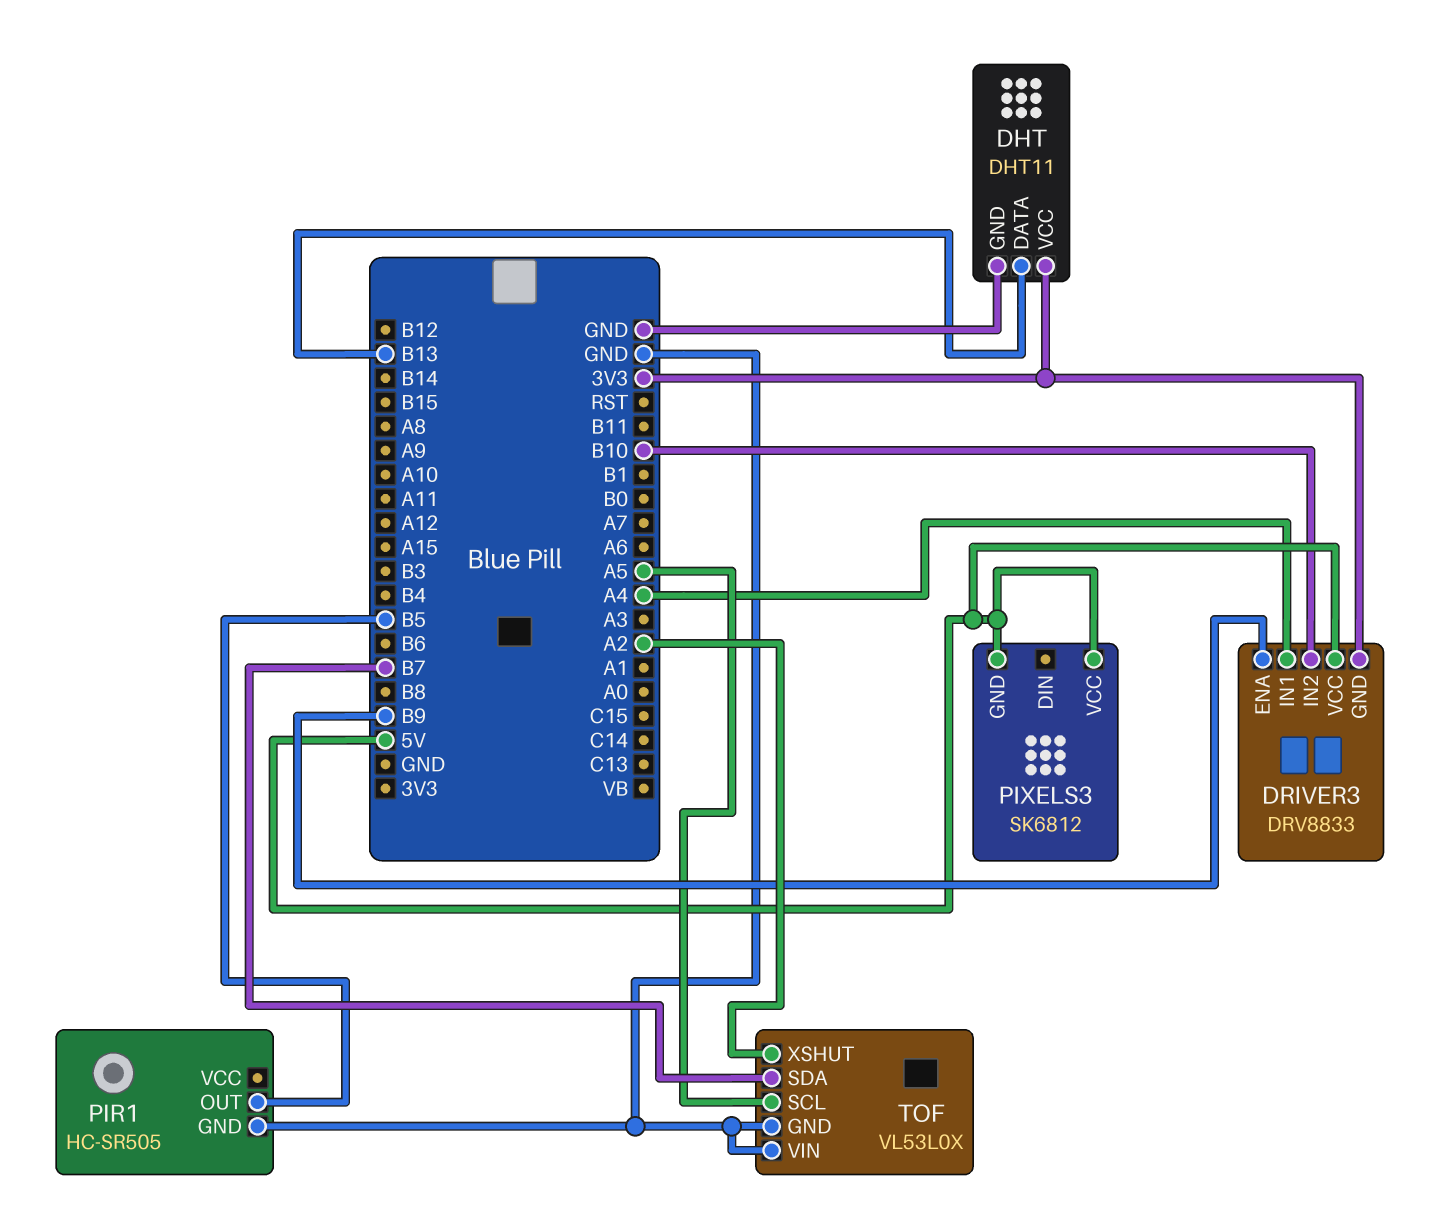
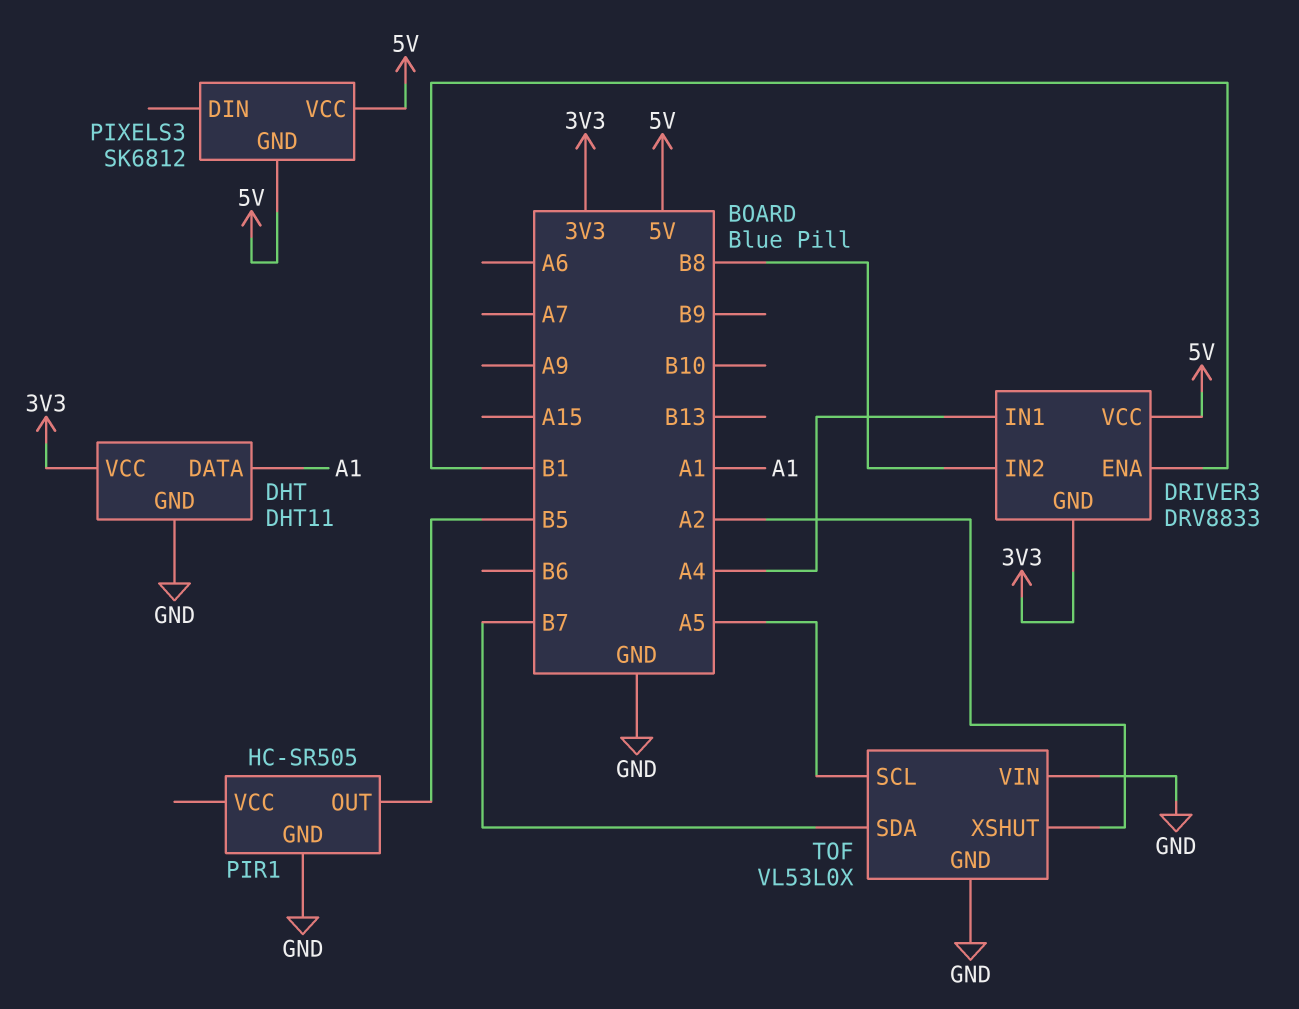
DHT pin DATA: B13 -> A1
DRIVER3 pin ENA: B9 -> B1
DRIVER3 pin IN2: B10 -> B8

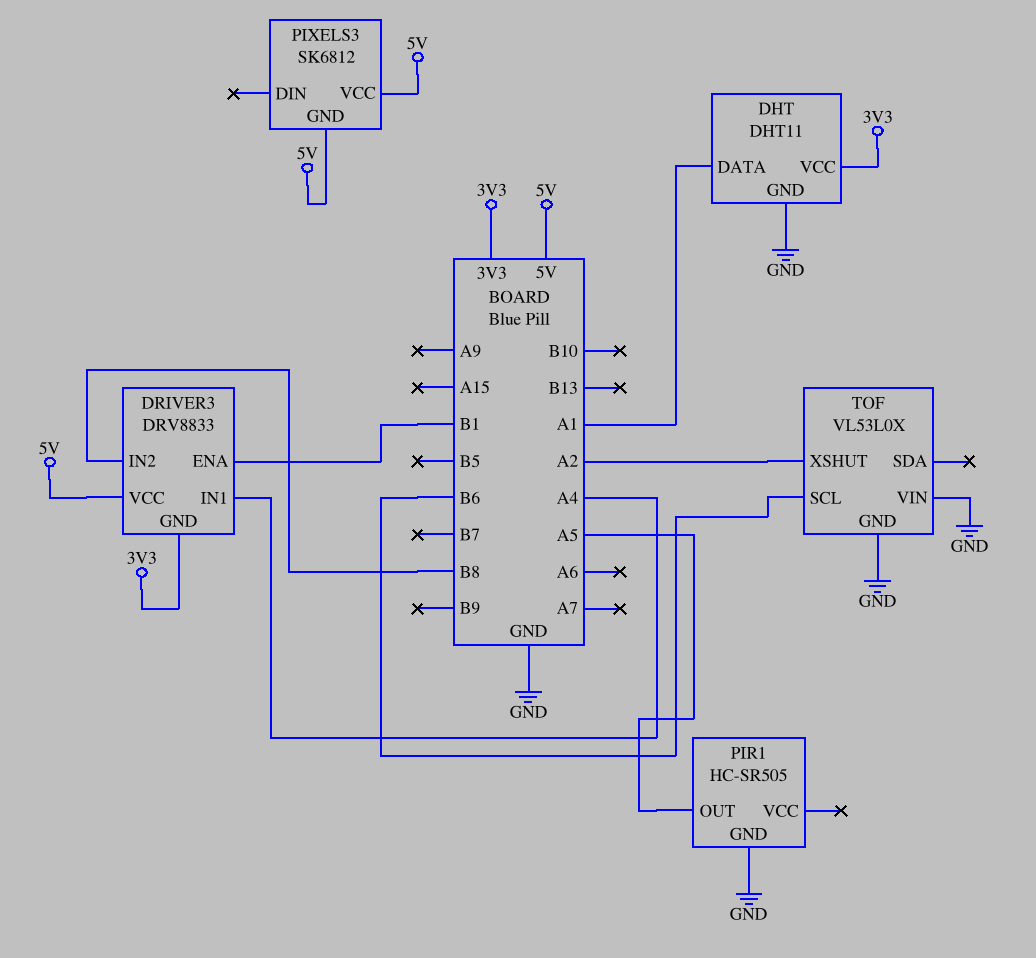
PIR1 pin OUT: B5 -> A5
TOF pin SCL: A5 -> B6
TOF pin SDA: B7 -> none

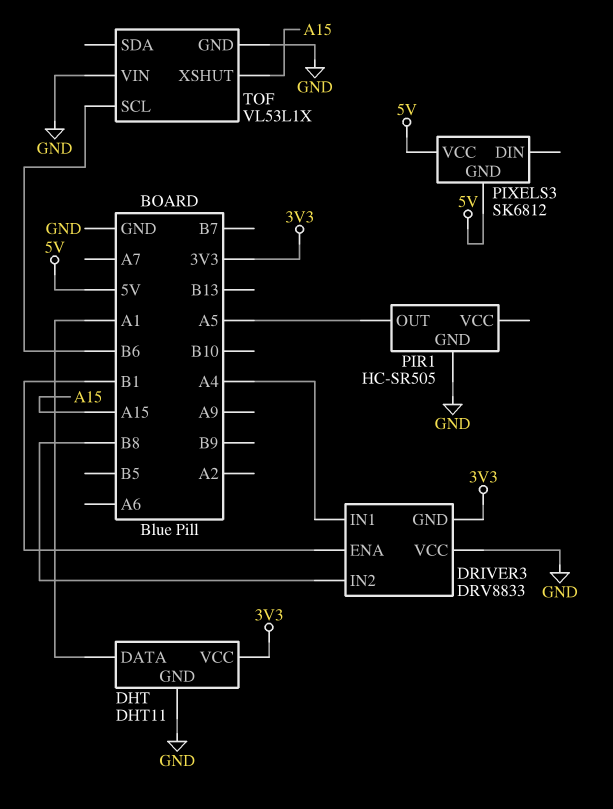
DRIVER3 pin VCC: 5V -> GND
TOF: VL53L0X -> VL53L1X
TOF pin XSHUT: A2 -> A15

